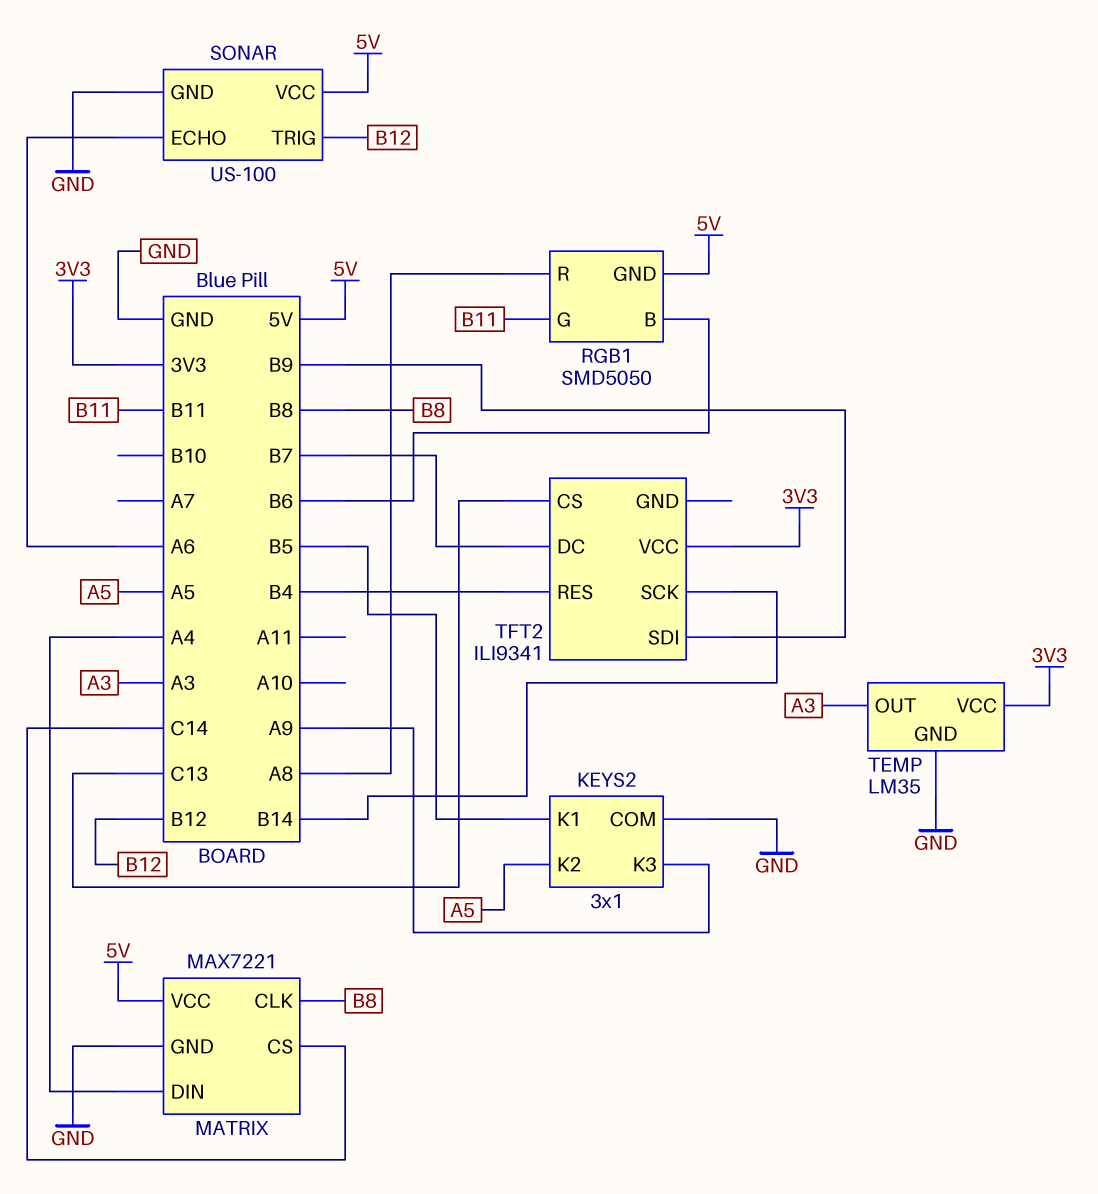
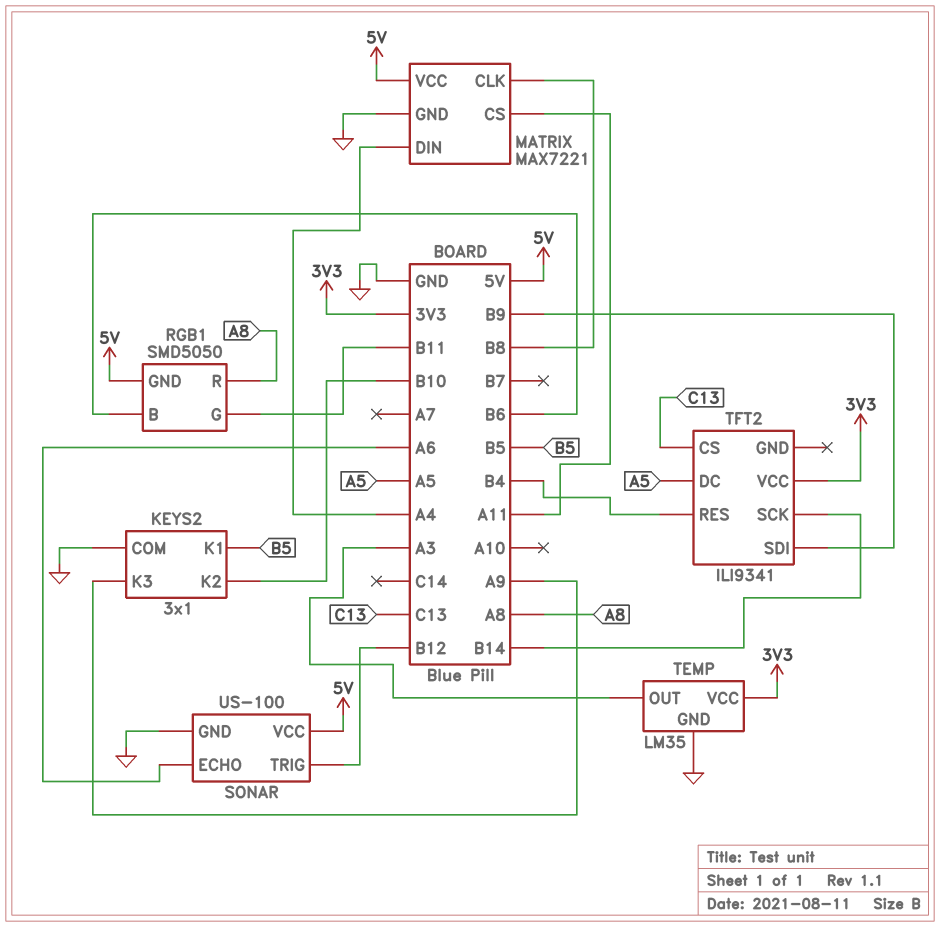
KEYS2 pin K2: A5 -> B10
MATRIX pin CS: C14 -> A11
TFT2 pin DC: B7 -> A5

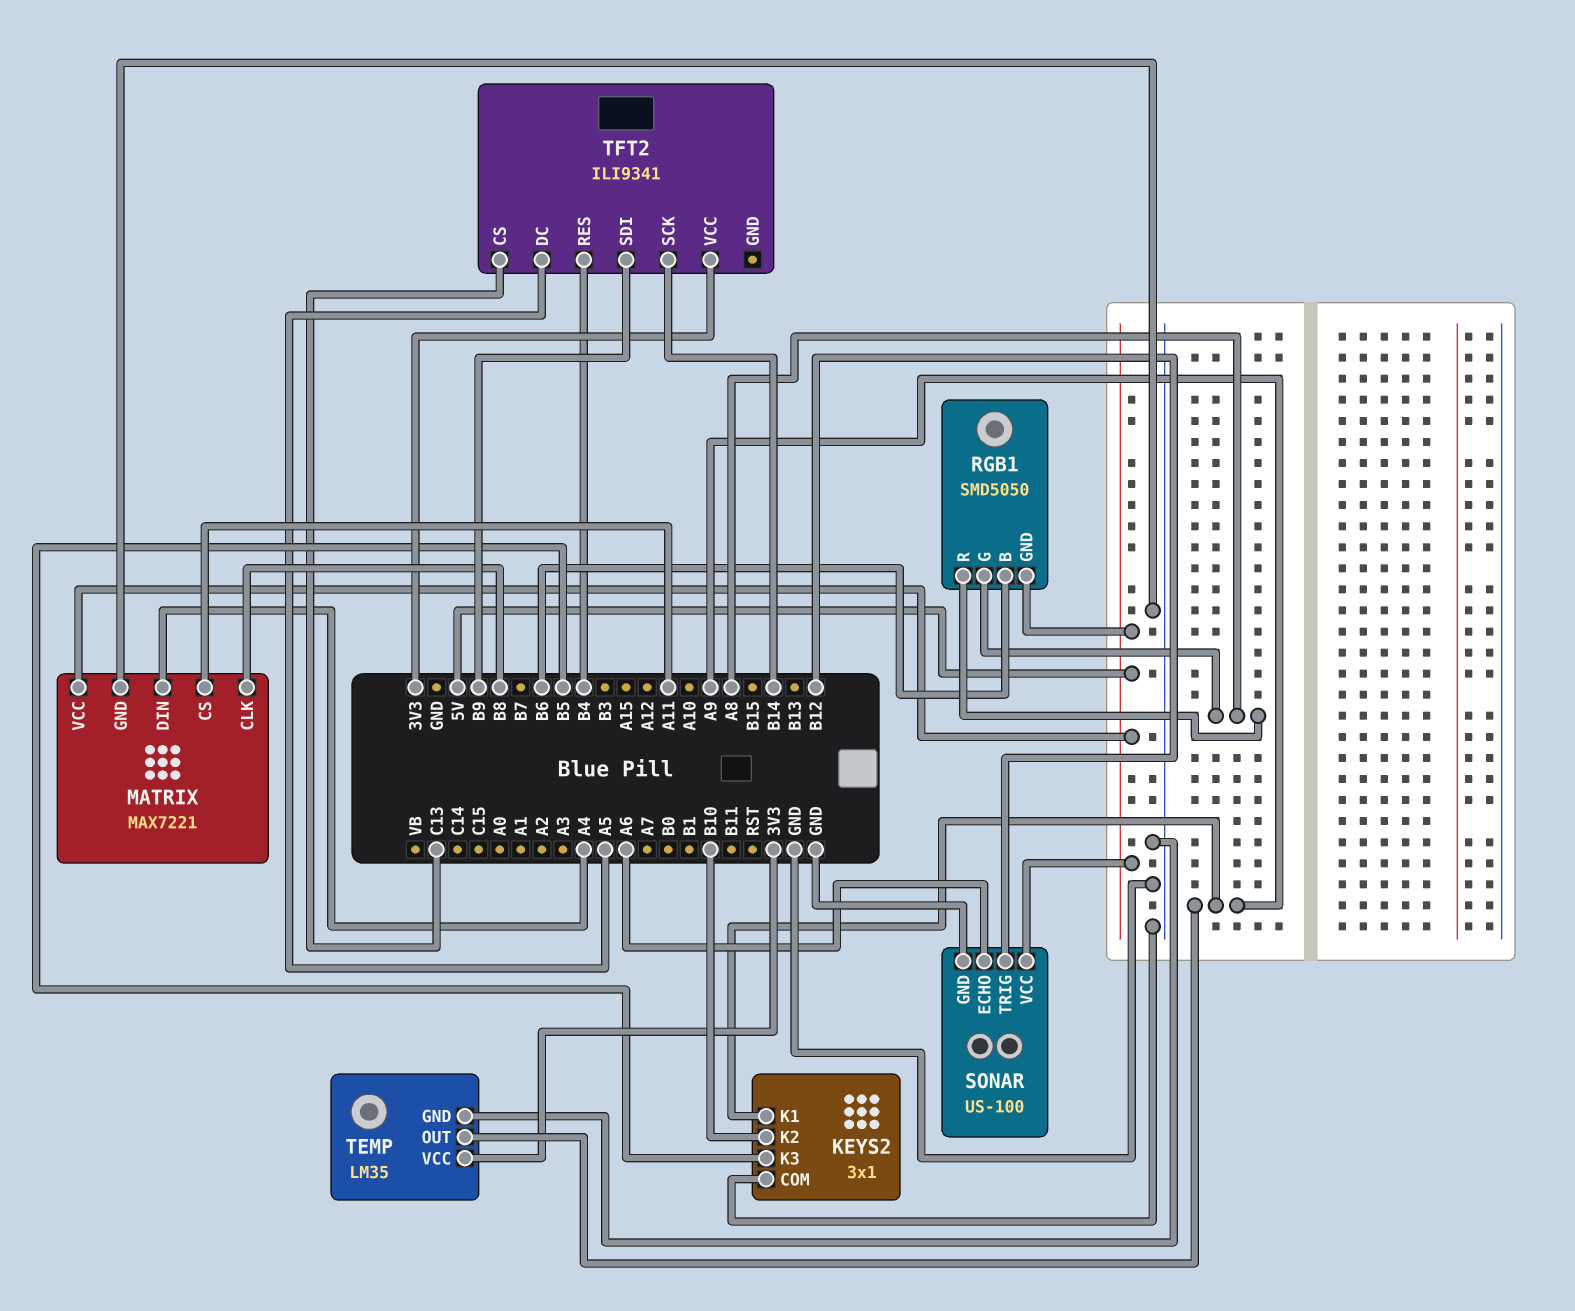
KEYS2 pin K1: B5 -> A9
KEYS2 pin K3: A9 -> B5
RGB1 pin G: B11 -> A8
TEMP pin OUT: A3 -> A9

